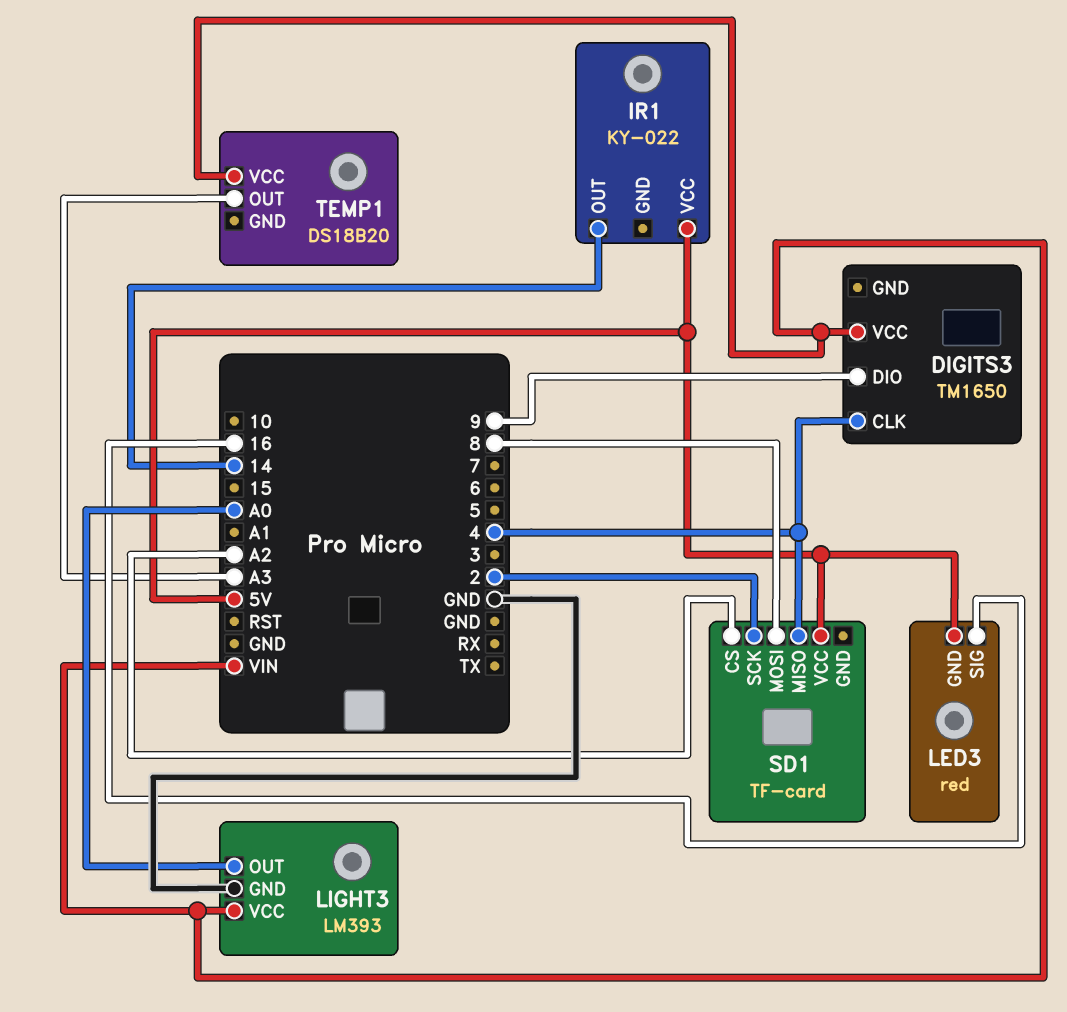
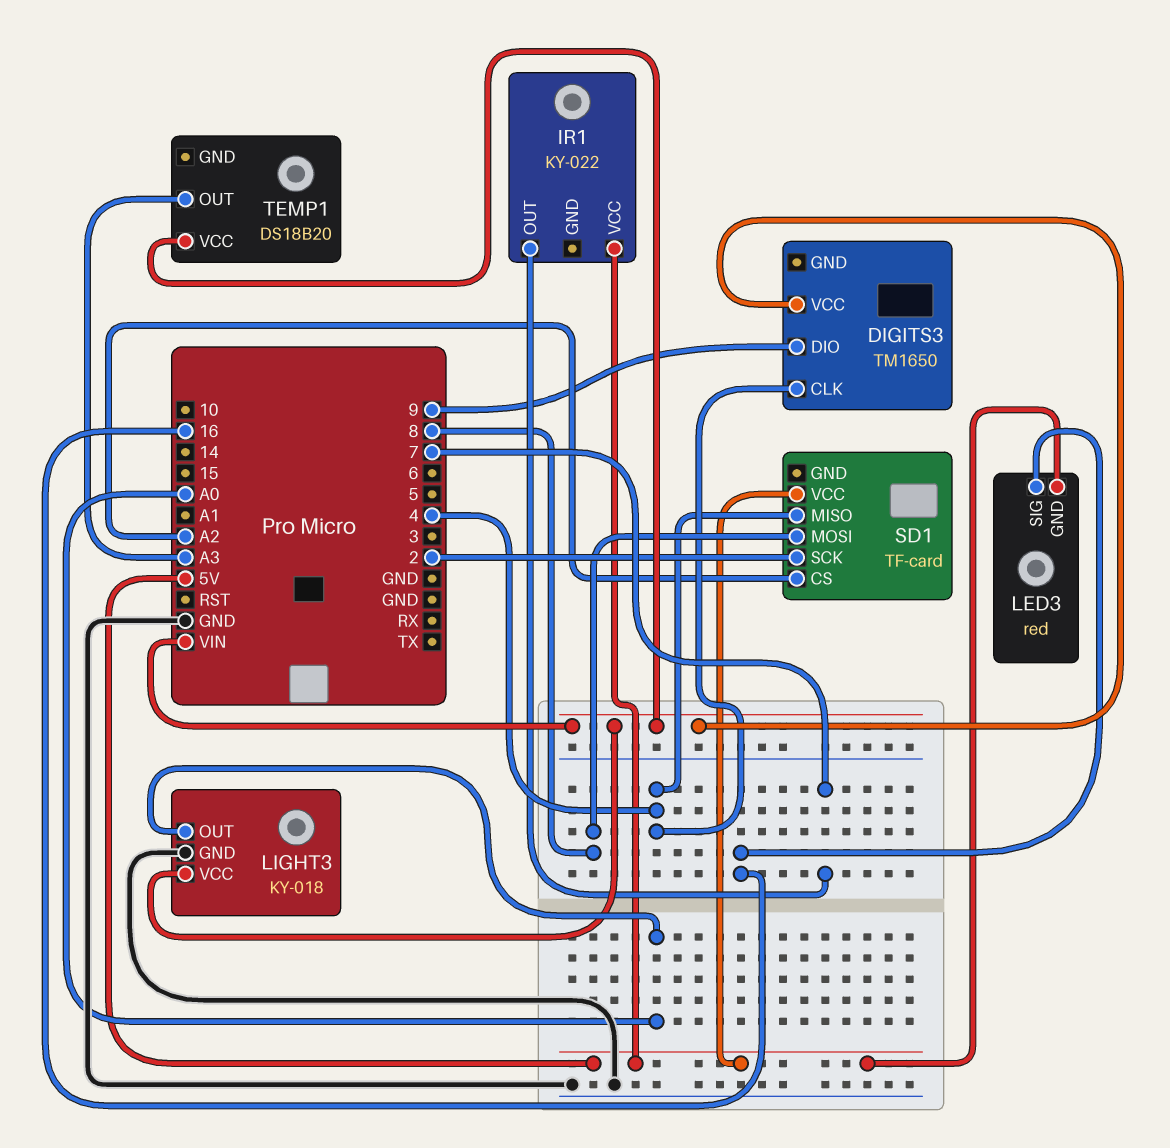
IR1 pin OUT: 14 -> 7
LIGHT3: LM393 -> KY-018

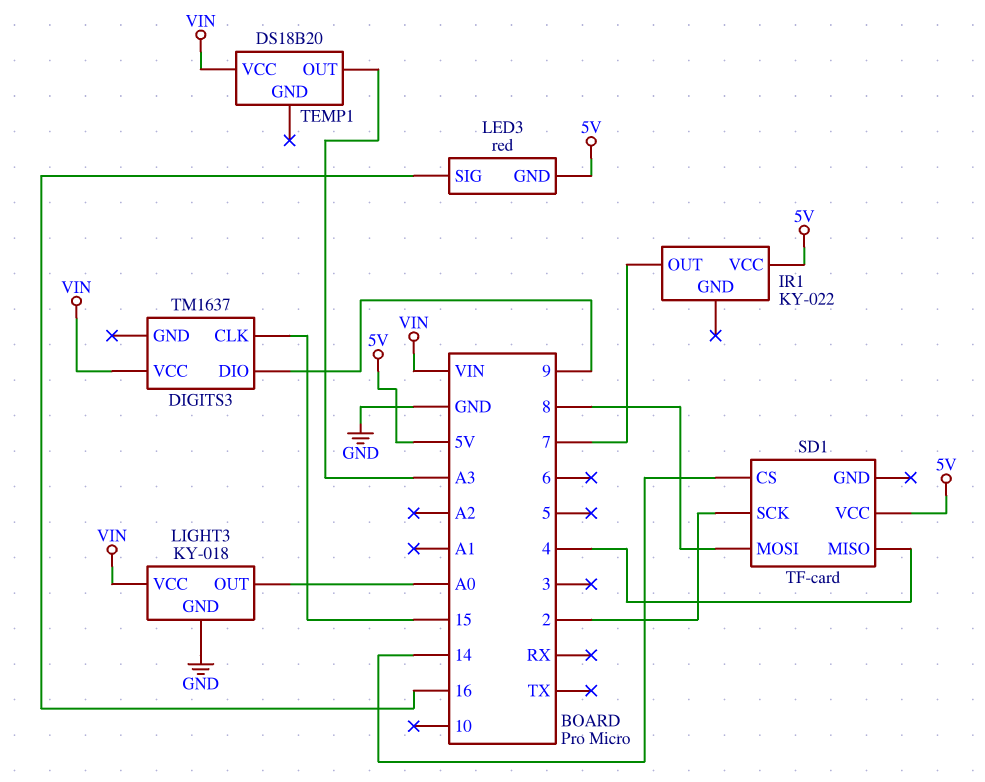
DIGITS3: TM1650 -> TM1637
DIGITS3 pin CLK: 4 -> 15
SD1 pin CS: A2 -> 14

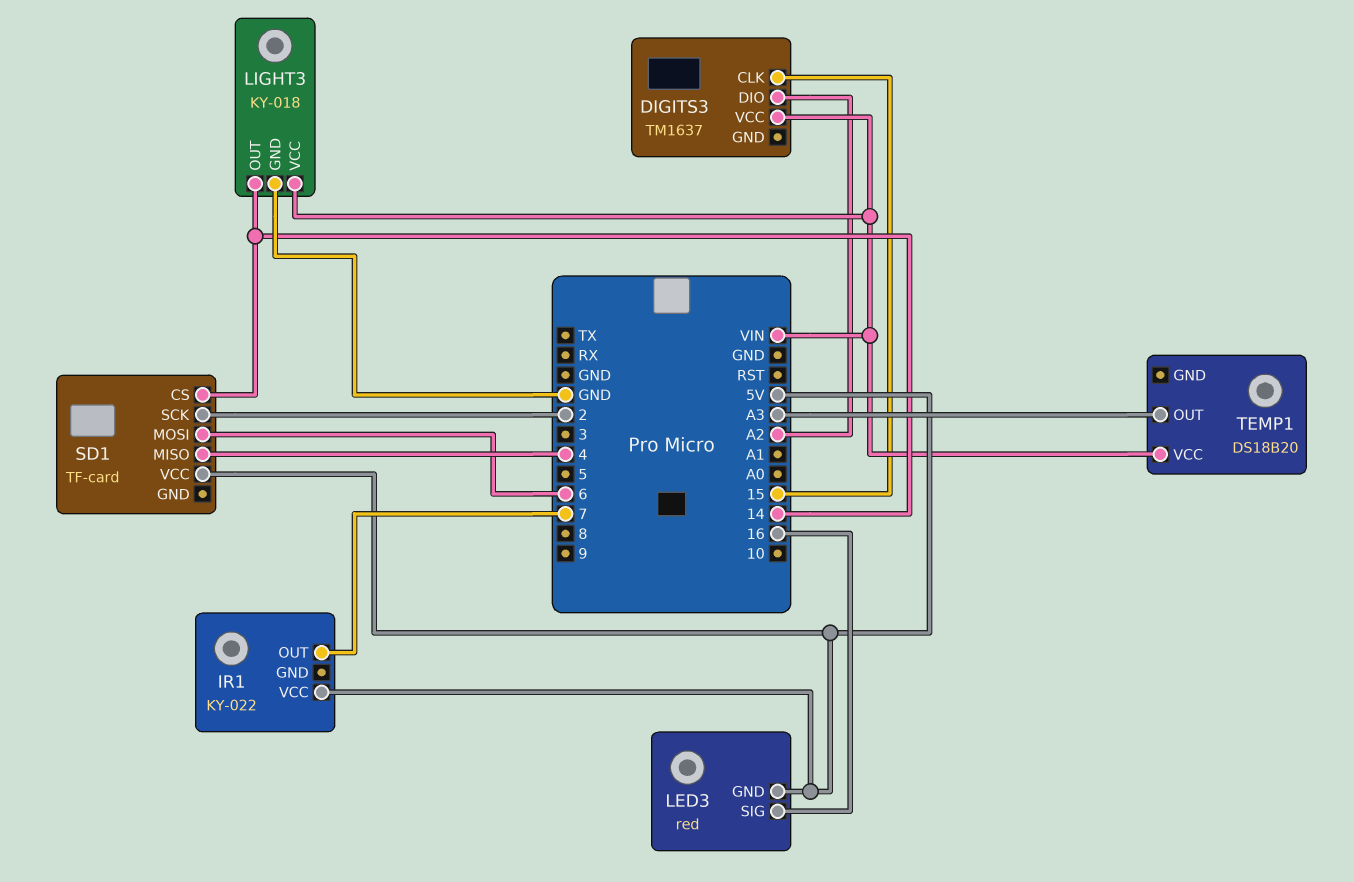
DIGITS3 pin DIO: 9 -> A2
LIGHT3 pin OUT: A0 -> 14
SD1 pin MOSI: 8 -> 6

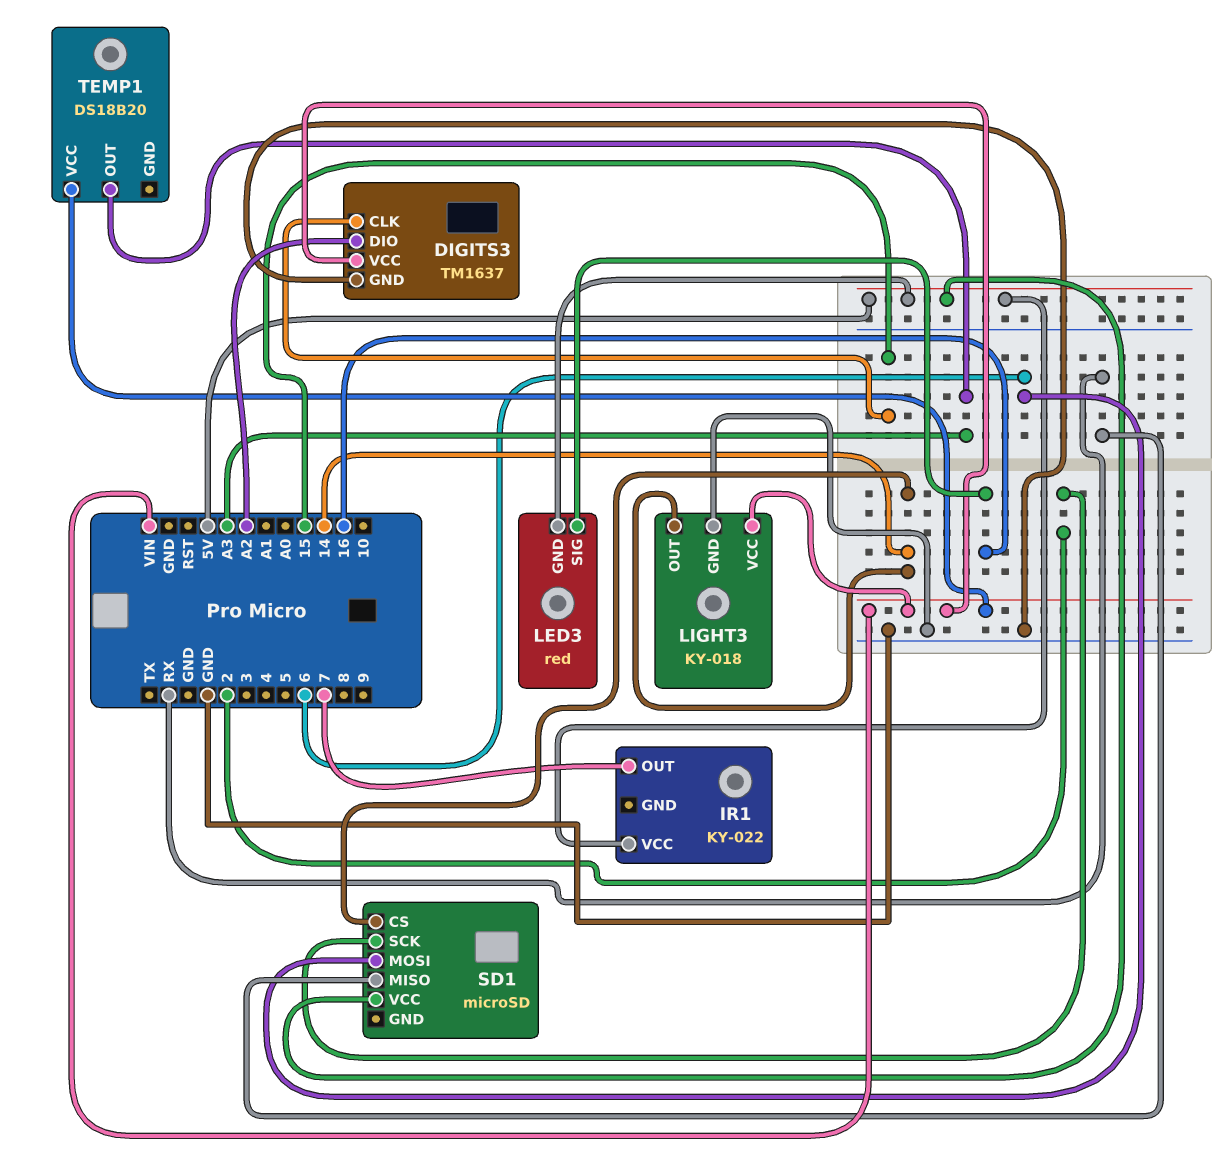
DIGITS3 pin GND: none -> GND
SD1: TF-card -> microSD
SD1 pin MISO: 4 -> RX

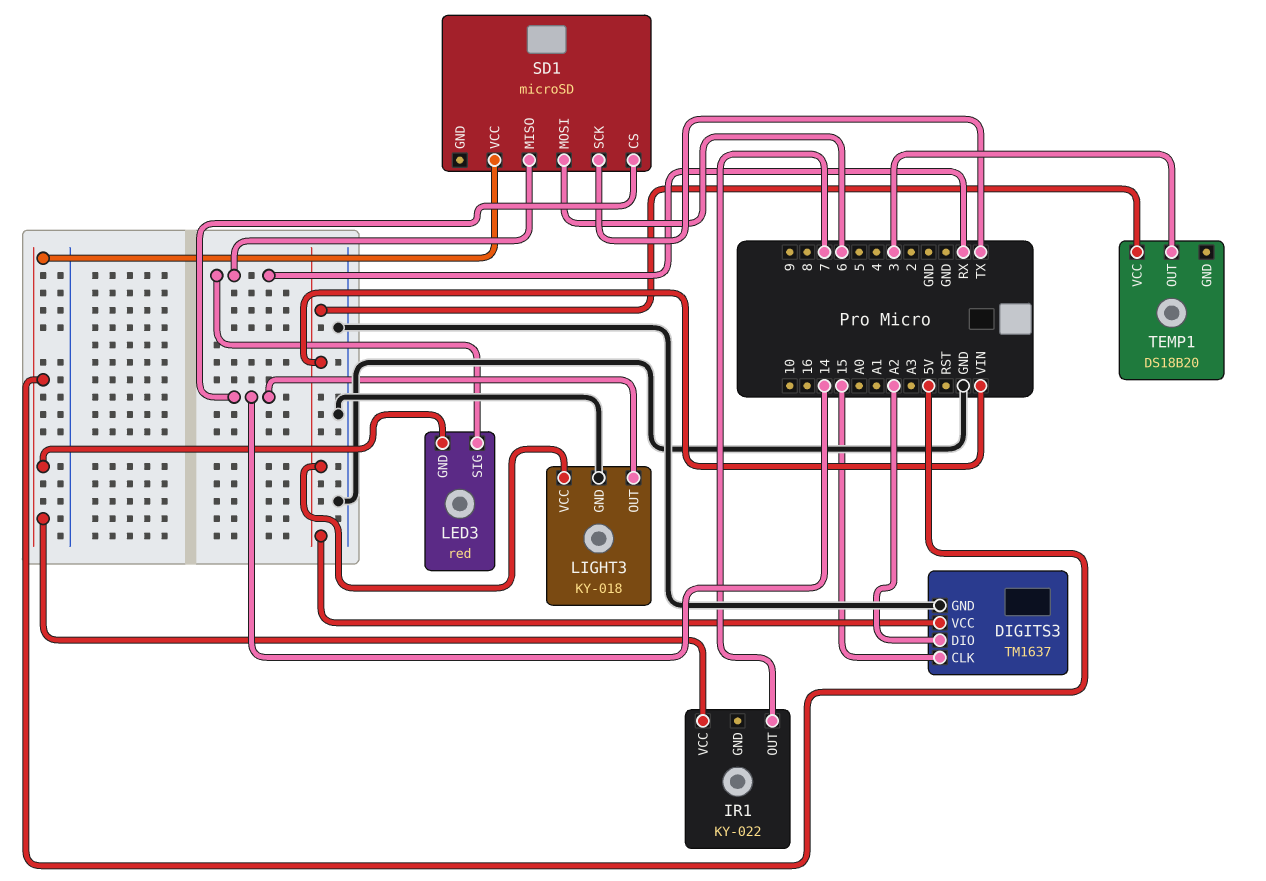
LED3 pin SIG: 16 -> RX
SD1 pin SCK: 2 -> TX
TEMP1 pin OUT: A3 -> 3

